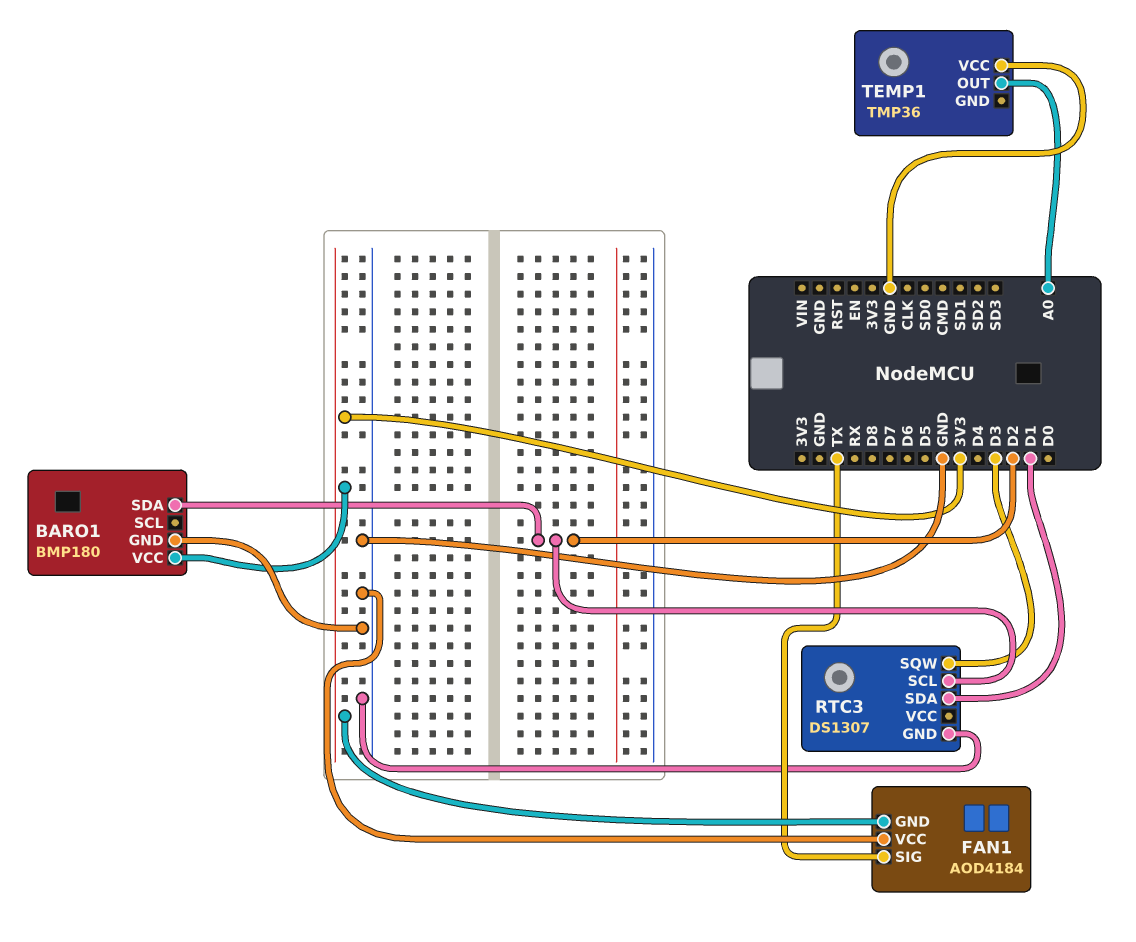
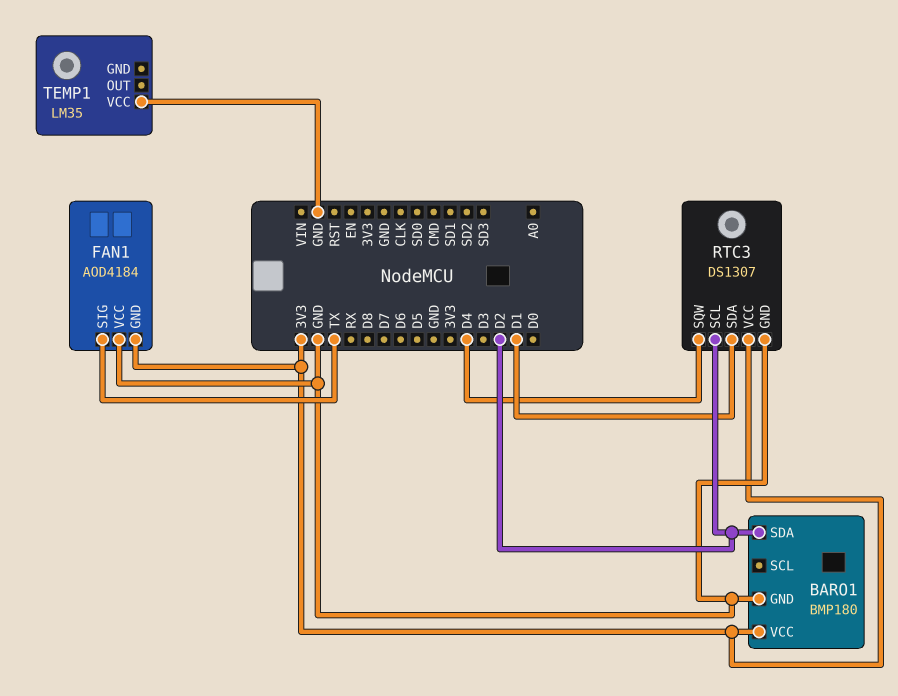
RTC3 pin SQW: D3 -> D4
RTC3 pin VCC: none -> 3V3
TEMP1: TMP36 -> LM35
TEMP1 pin OUT: A0 -> none

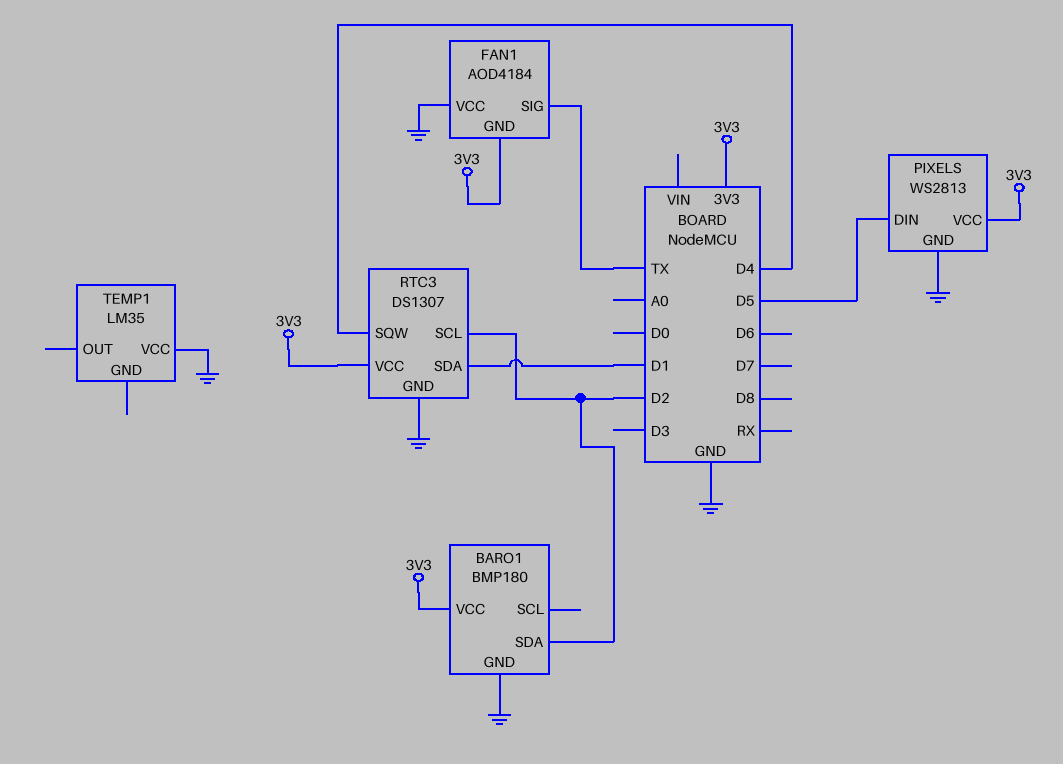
PIXELS: none -> WS2813
PIXELS pin DIN: none -> D5
PIXELS pin GND: none -> GND
PIXELS pin VCC: none -> 3V3

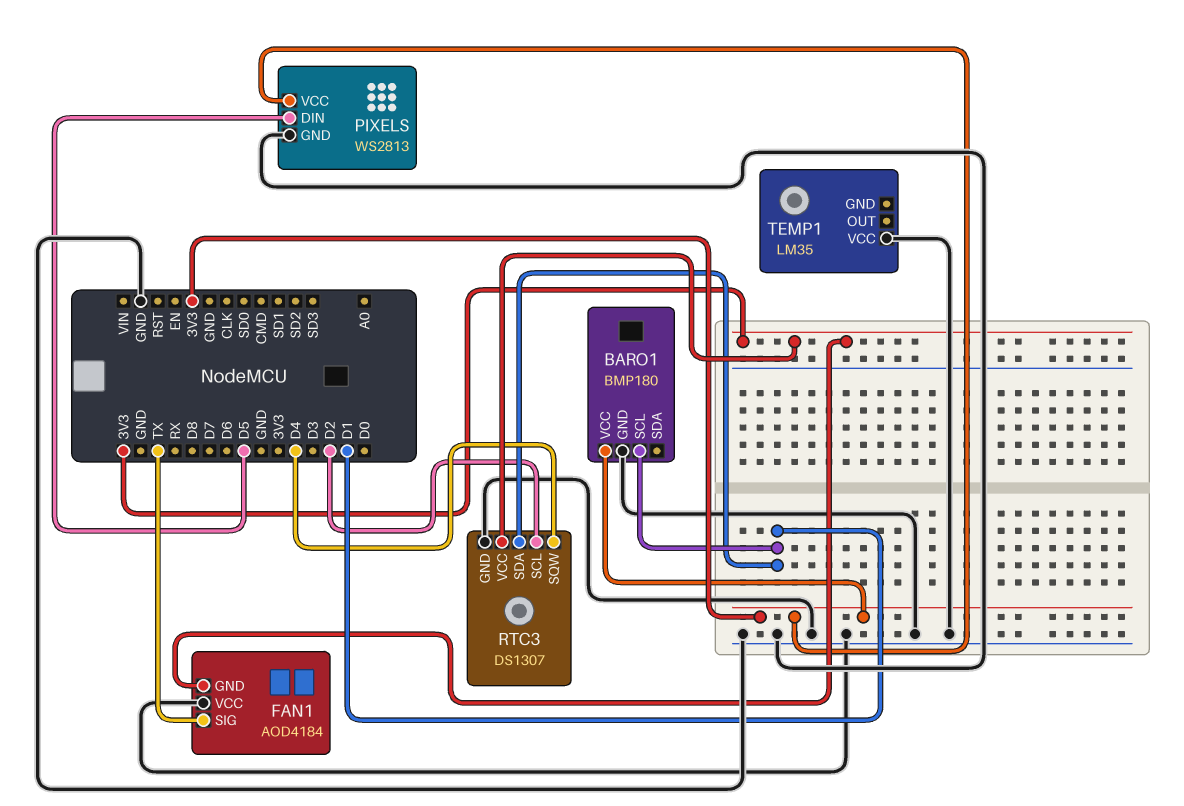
BARO1 pin SCL: none -> D1
BARO1 pin SDA: D2 -> none

